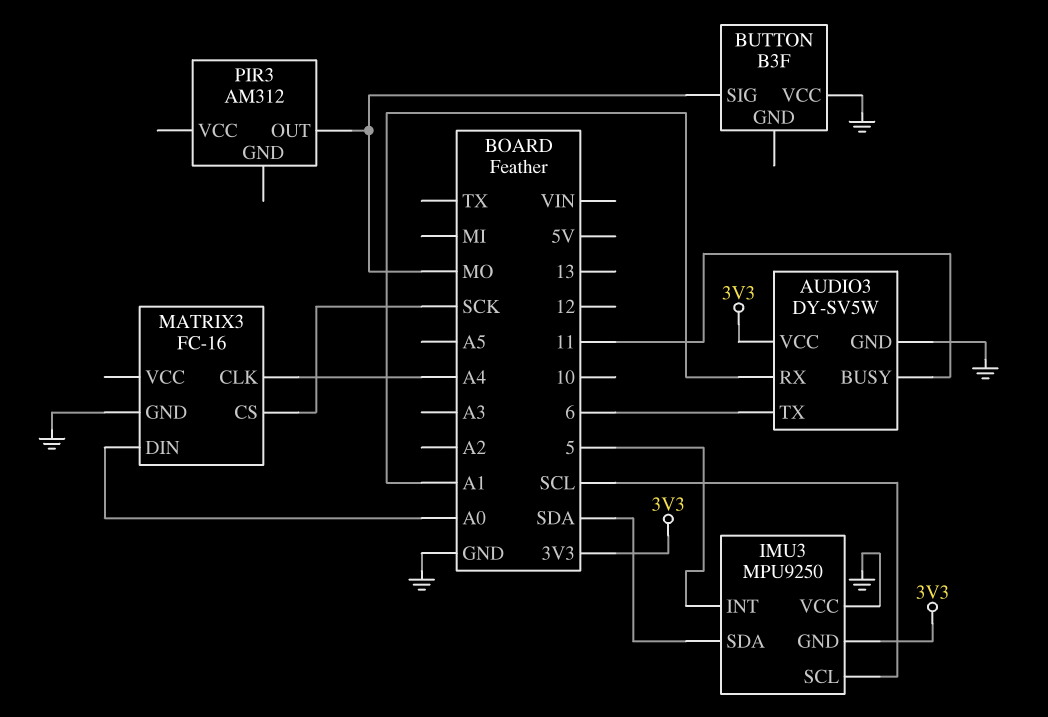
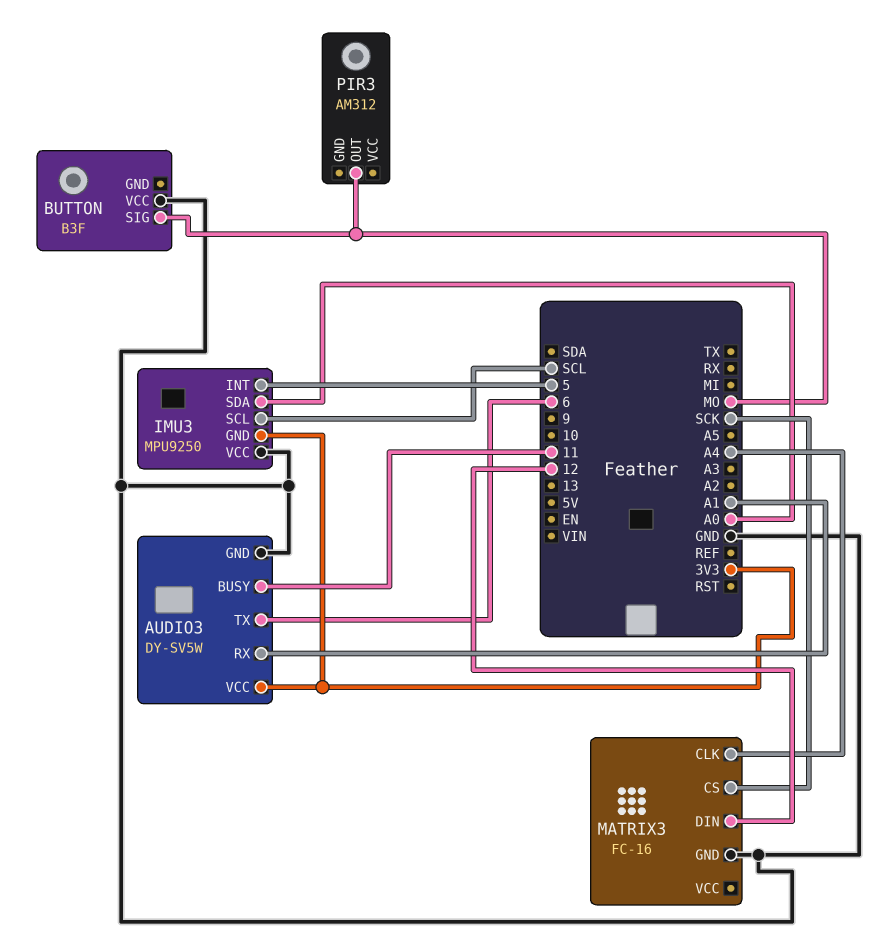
IMU3 pin SDA: SDA -> A0
MATRIX3 pin DIN: A0 -> 12

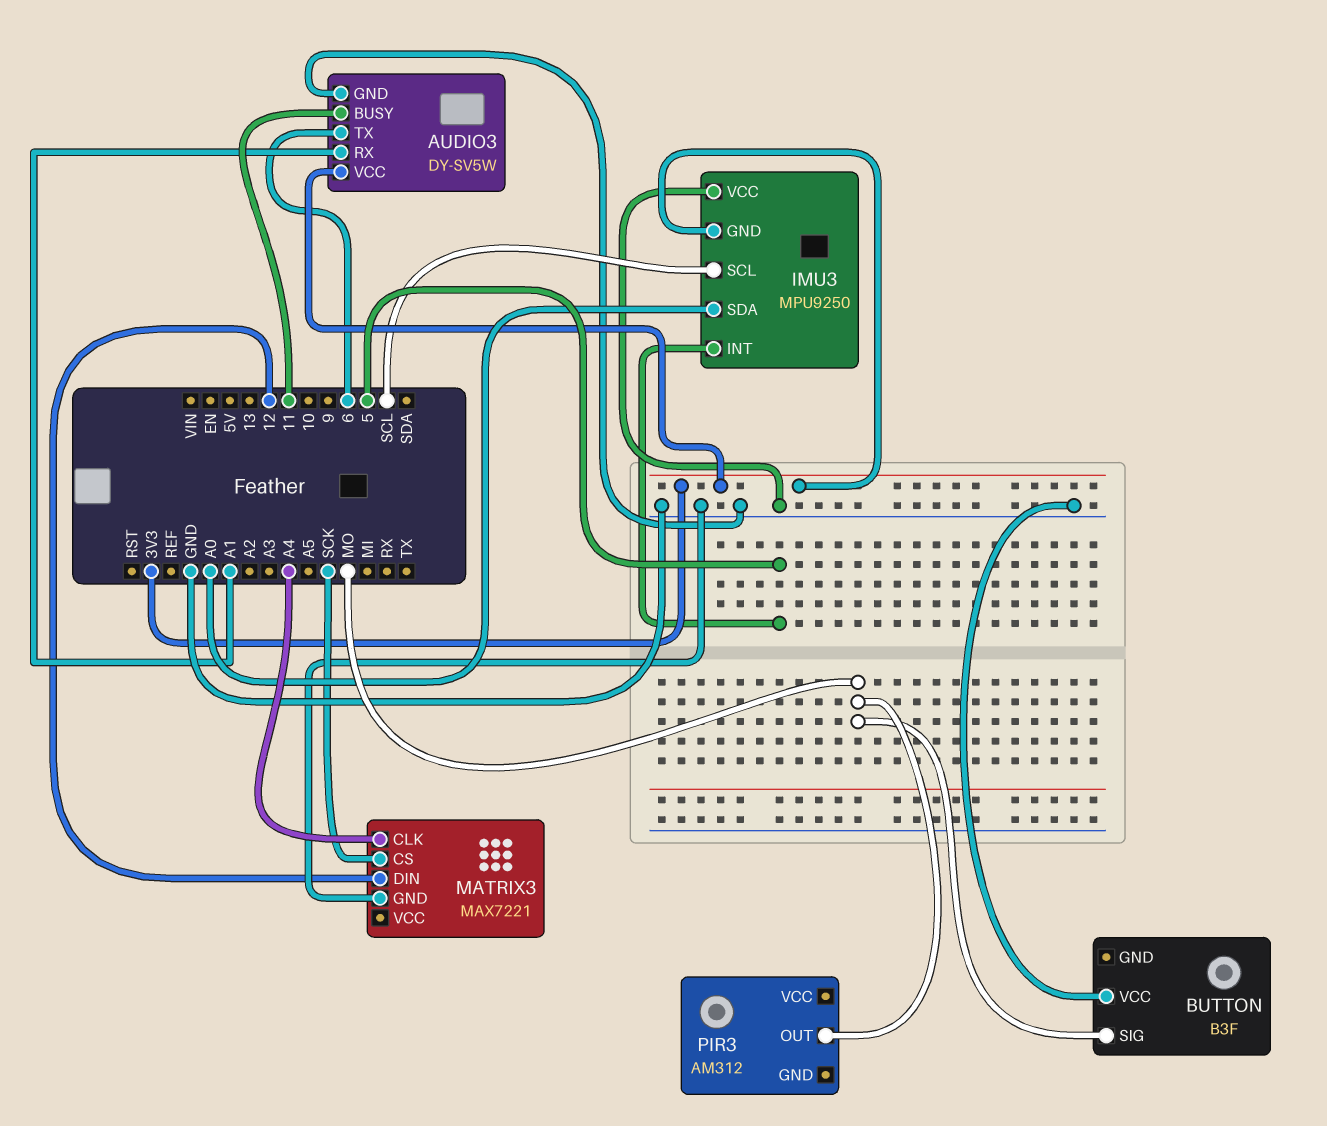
MATRIX3: FC-16 -> MAX7221

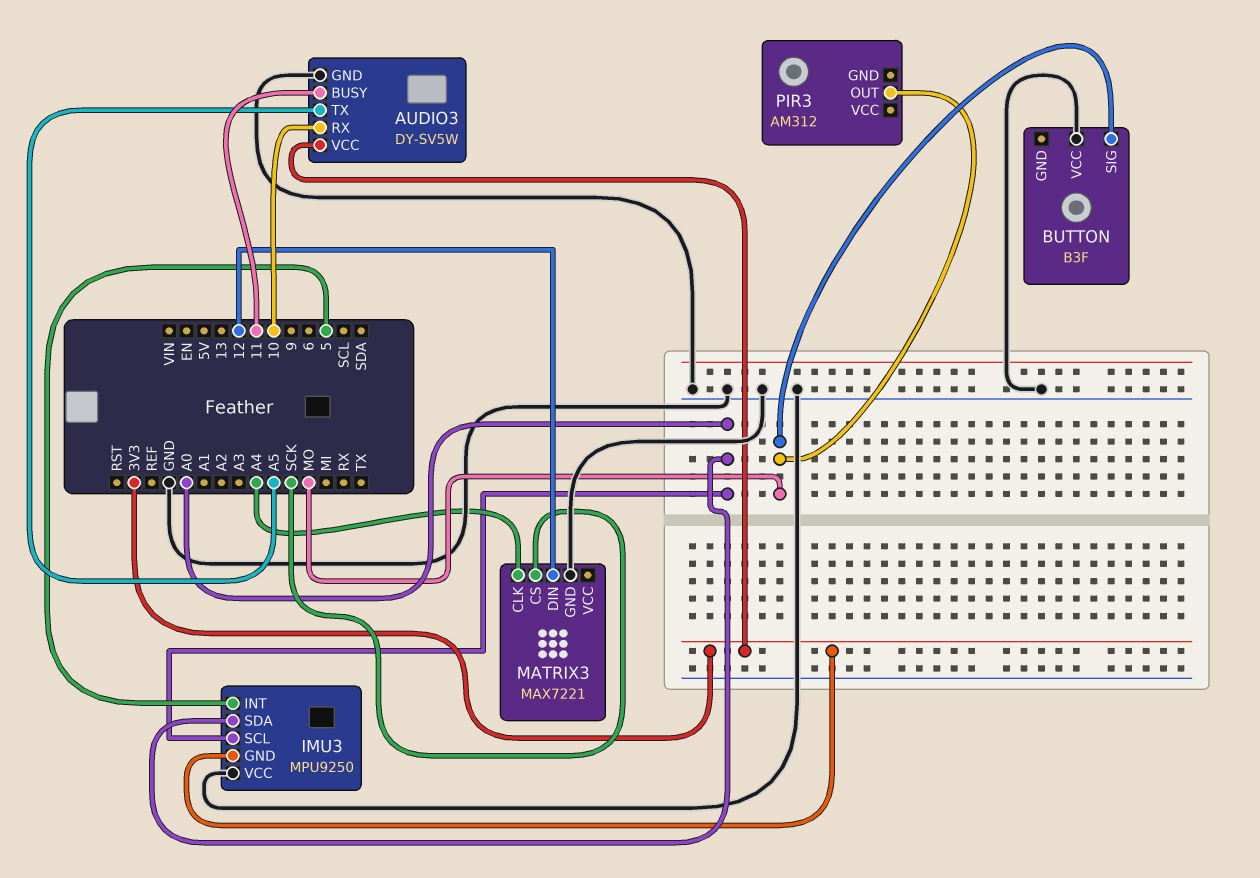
AUDIO3 pin RX: A1 -> 10
AUDIO3 pin TX: 6 -> A5
IMU3 pin SCL: SCL -> A0

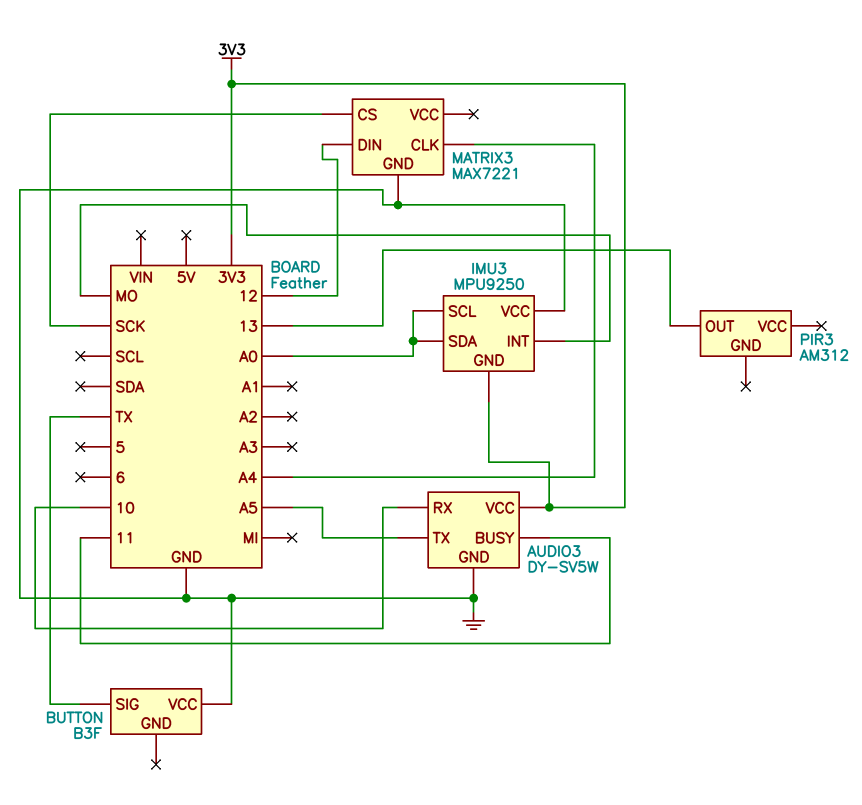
BUTTON pin SIG: MO -> TX
IMU3 pin INT: 5 -> MO
PIR3 pin OUT: MO -> 13

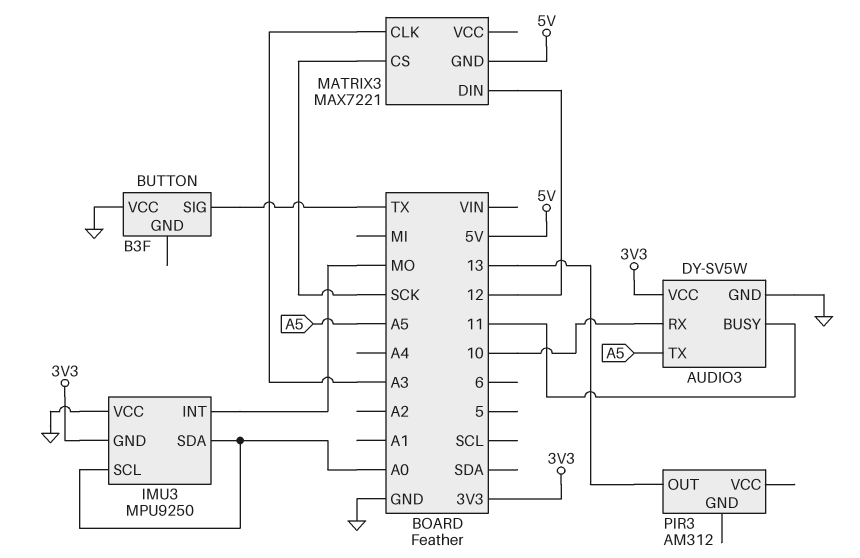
MATRIX3 pin CLK: A4 -> A3
MATRIX3 pin GND: GND -> 5V

